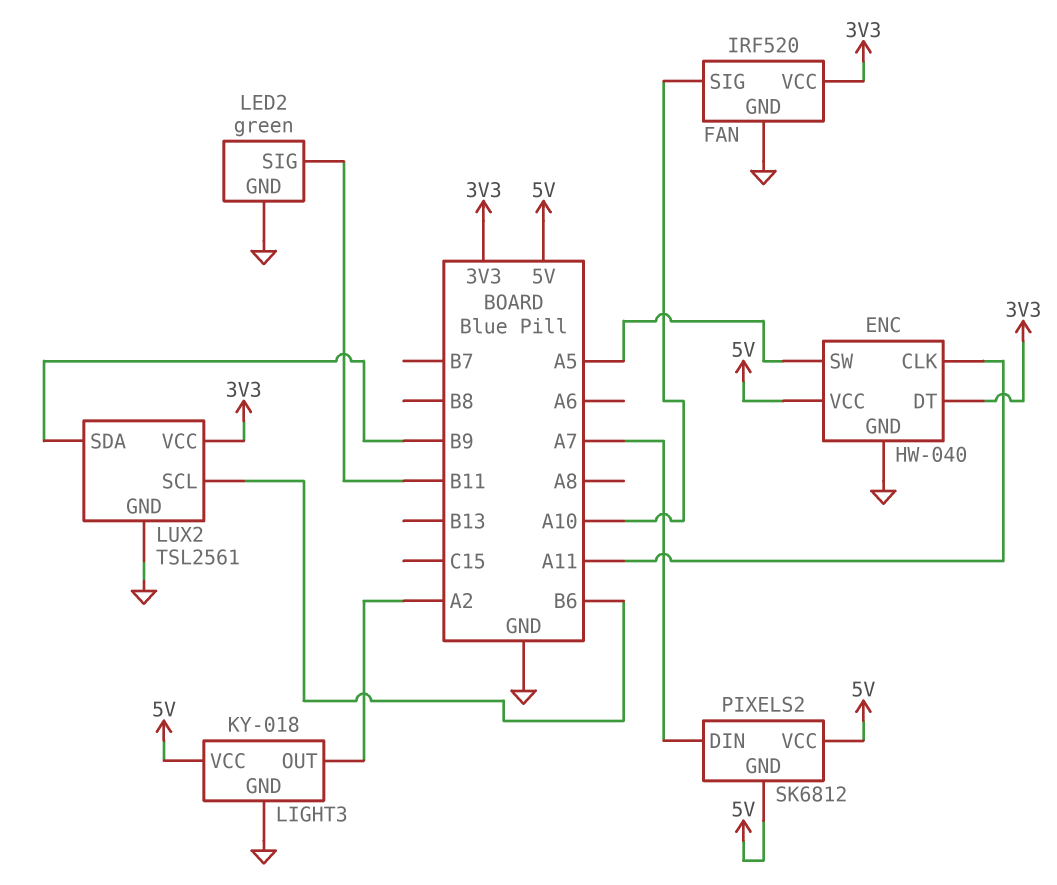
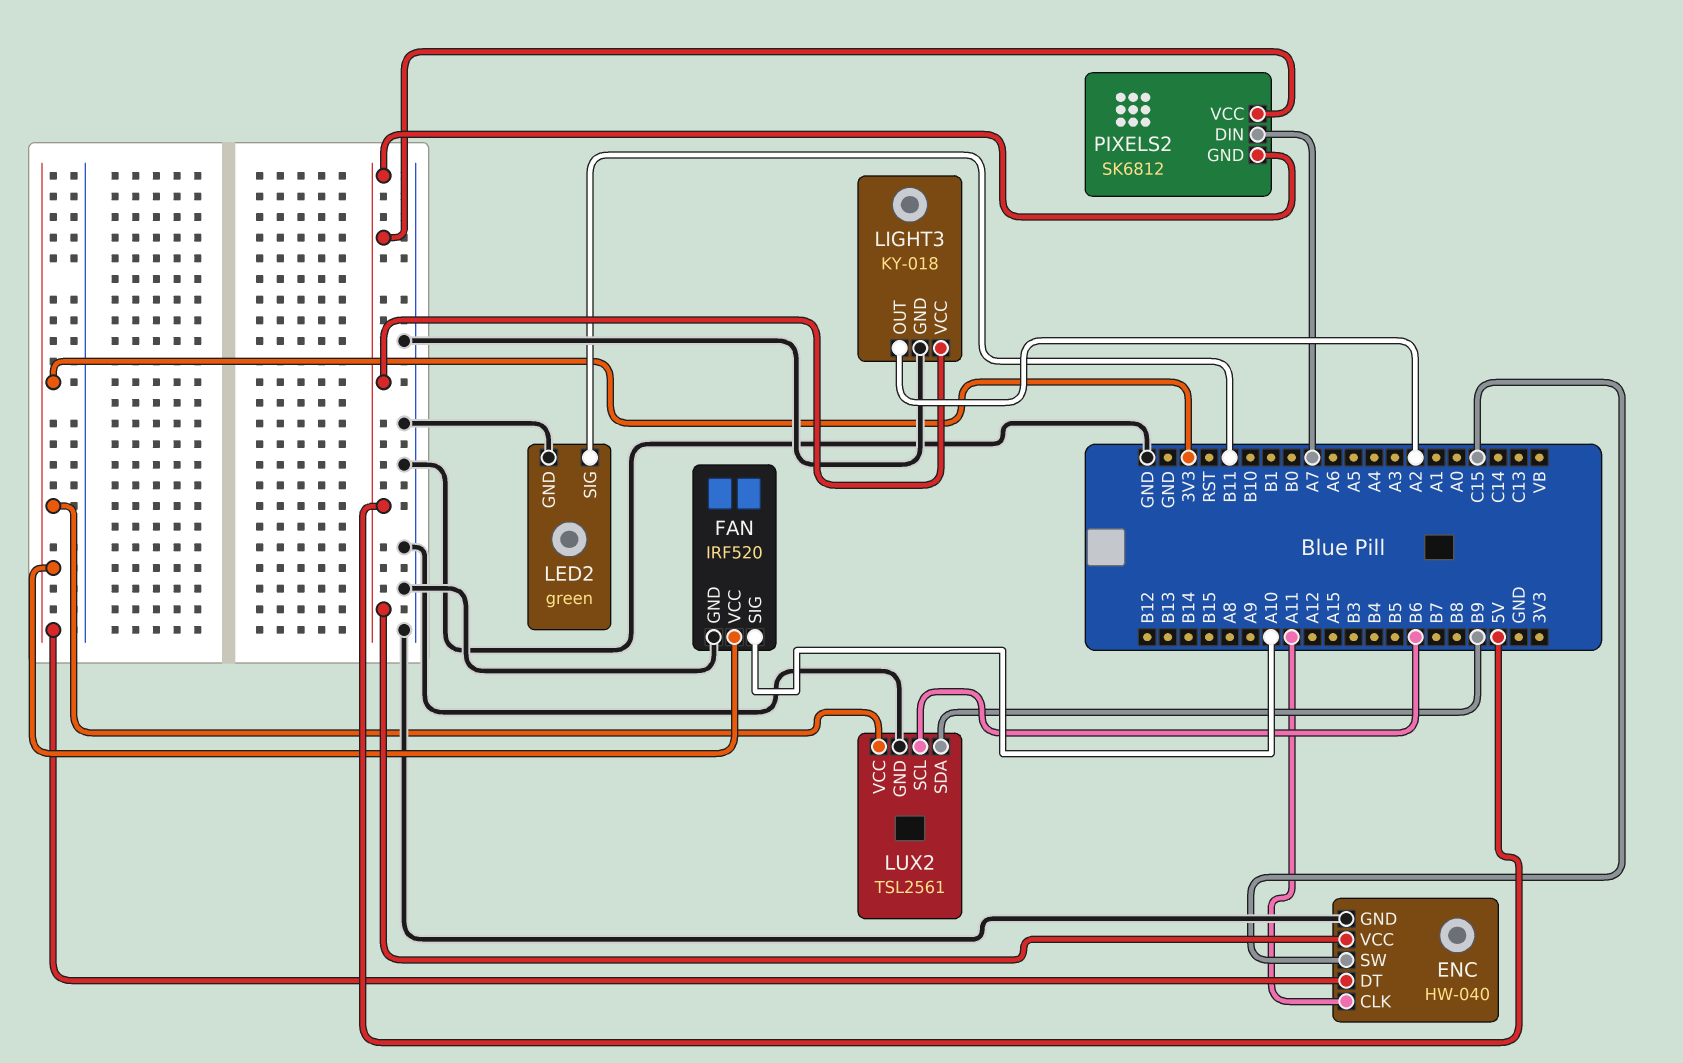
ENC pin SW: A5 -> C15

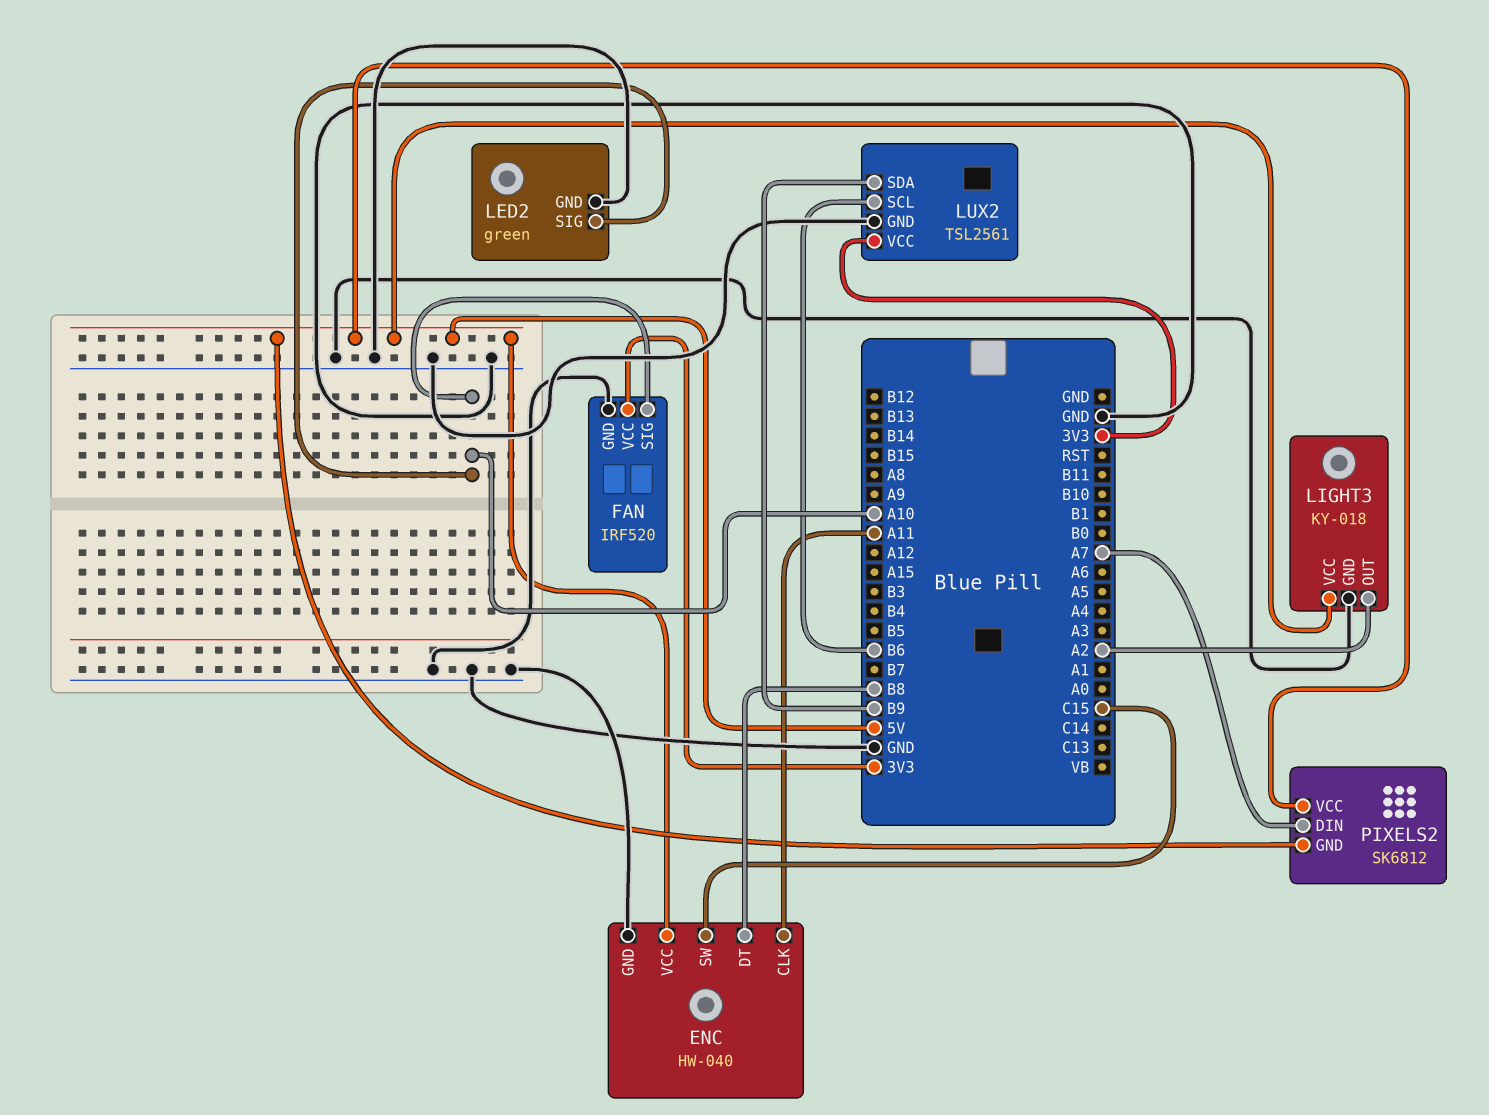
ENC pin DT: 3V3 -> B8
LED2 pin SIG: B11 -> A10

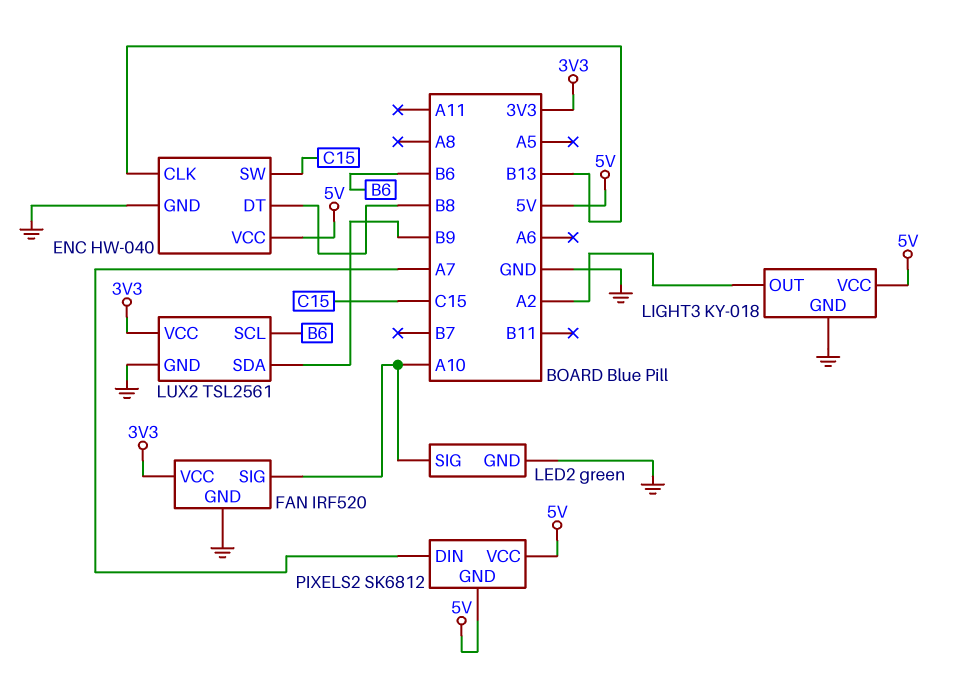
ENC pin CLK: A11 -> B13

